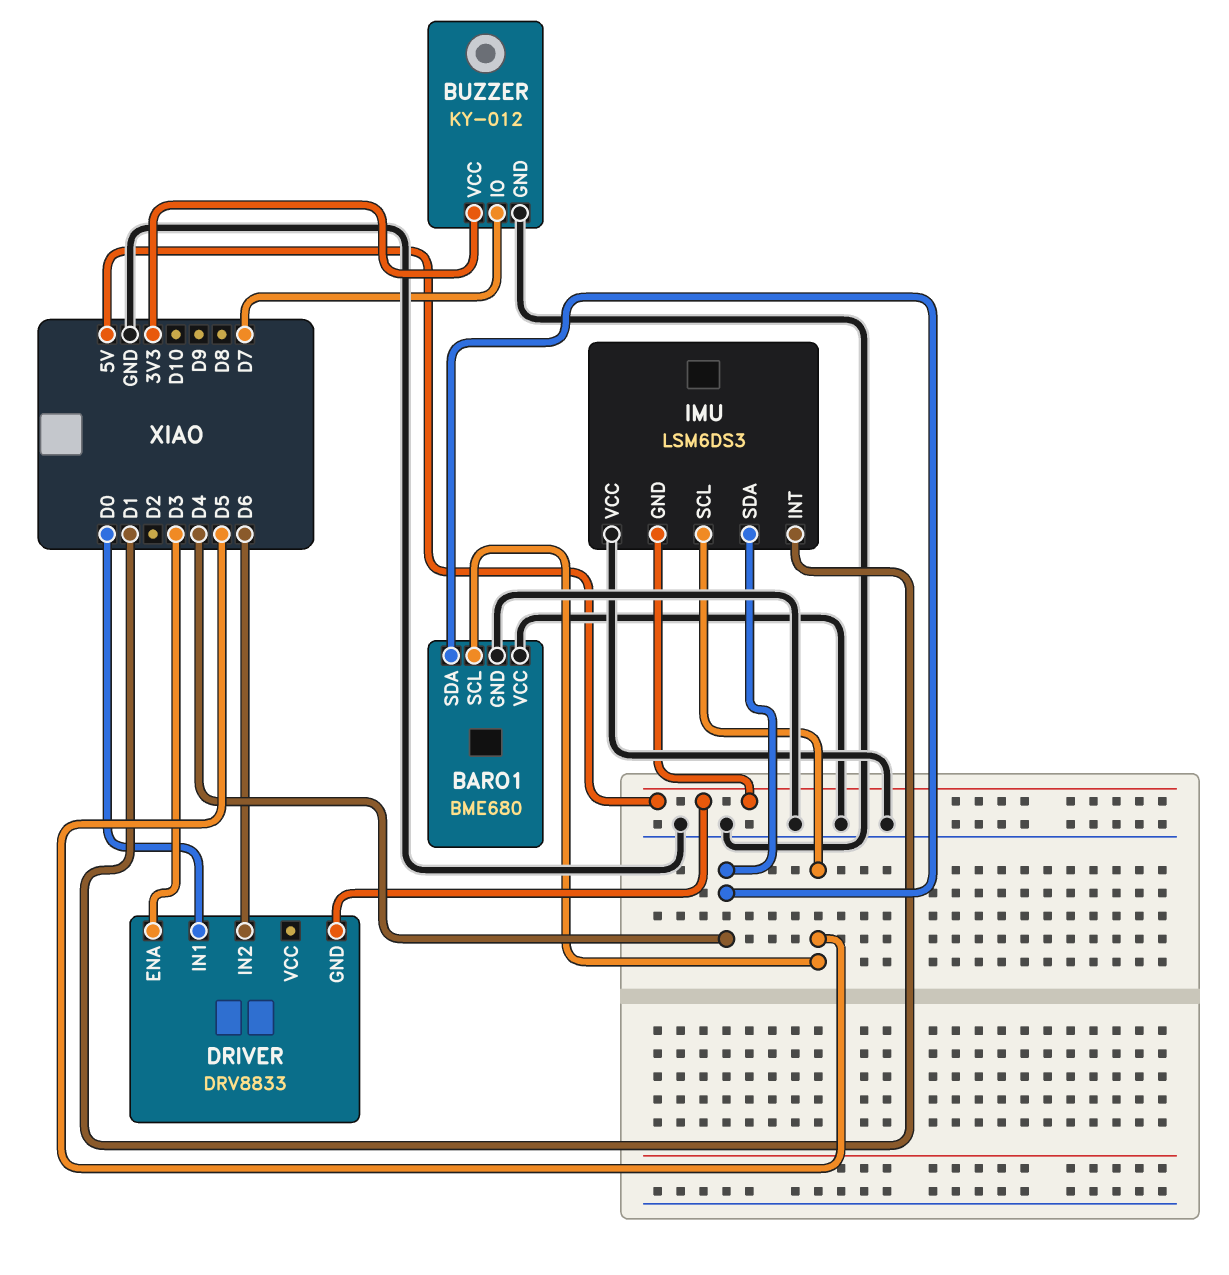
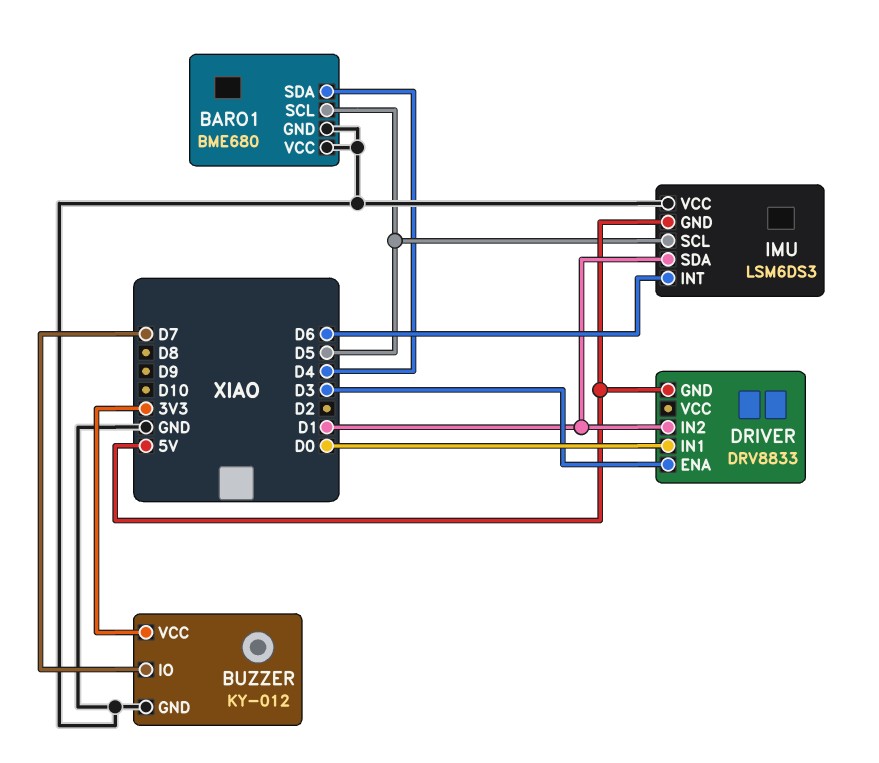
DRIVER pin IN2: D6 -> D1
IMU pin INT: D1 -> D6
IMU pin SDA: D4 -> D1

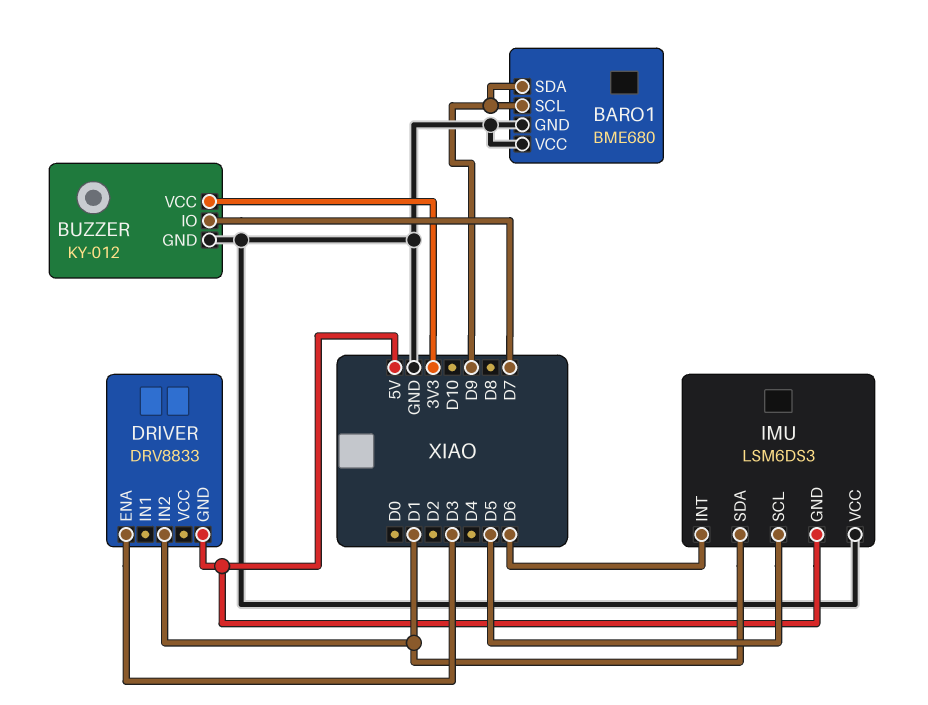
BARO1 pin SCL: D5 -> D9
BARO1 pin SDA: D4 -> D9
DRIVER pin IN1: D0 -> none

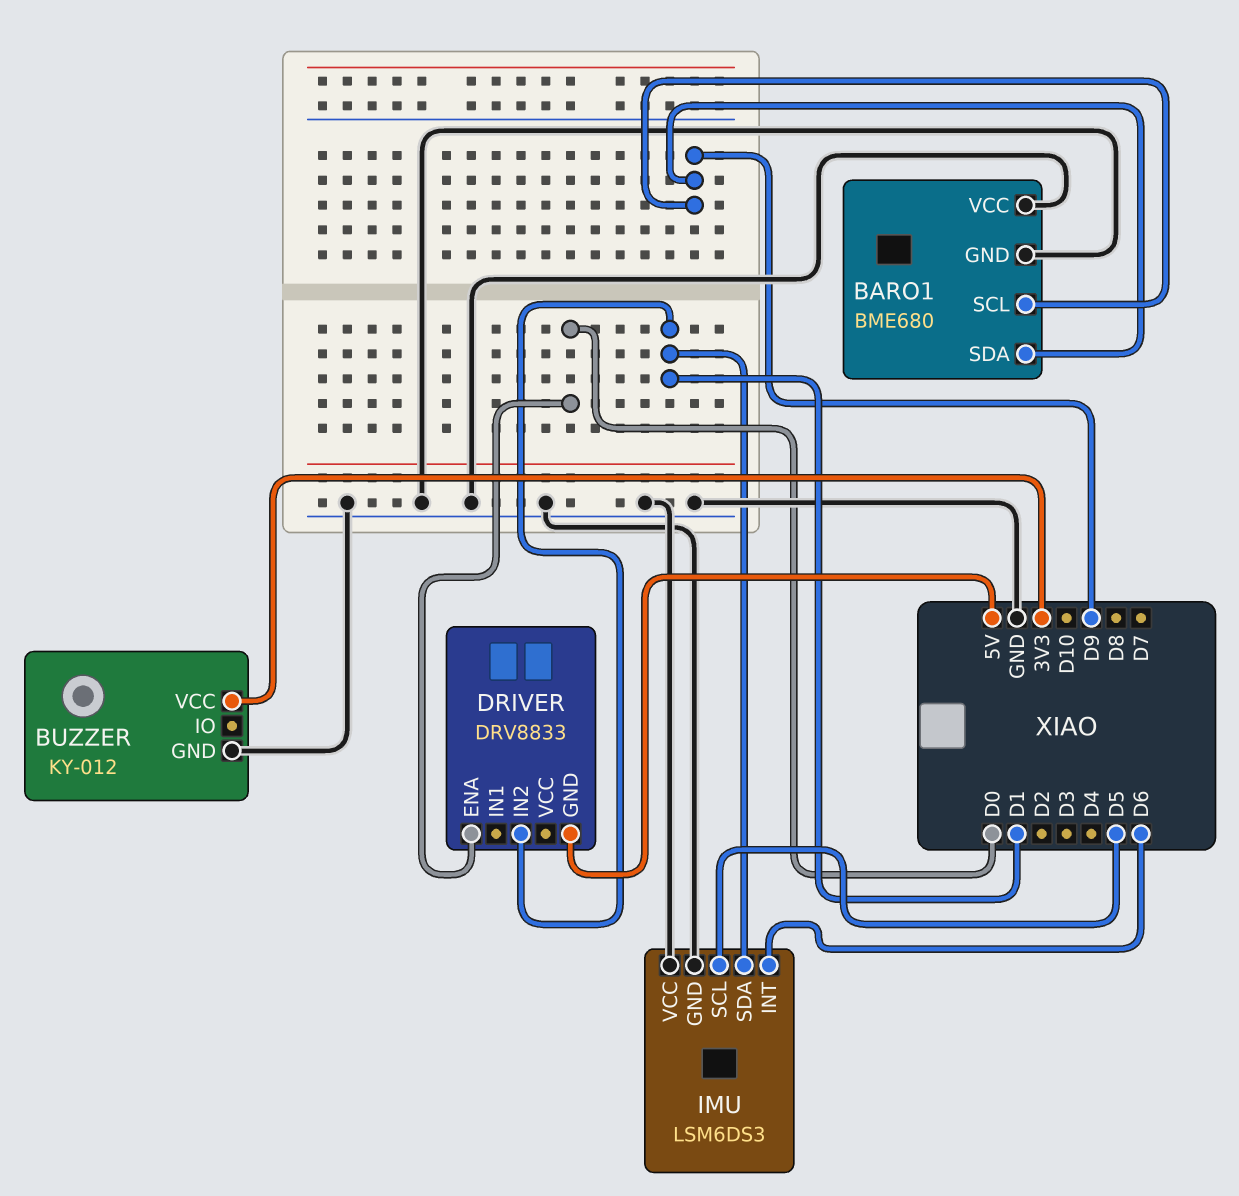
BUZZER pin IO: D7 -> none
DRIVER pin ENA: D3 -> D0
IMU pin GND: 5V -> GND

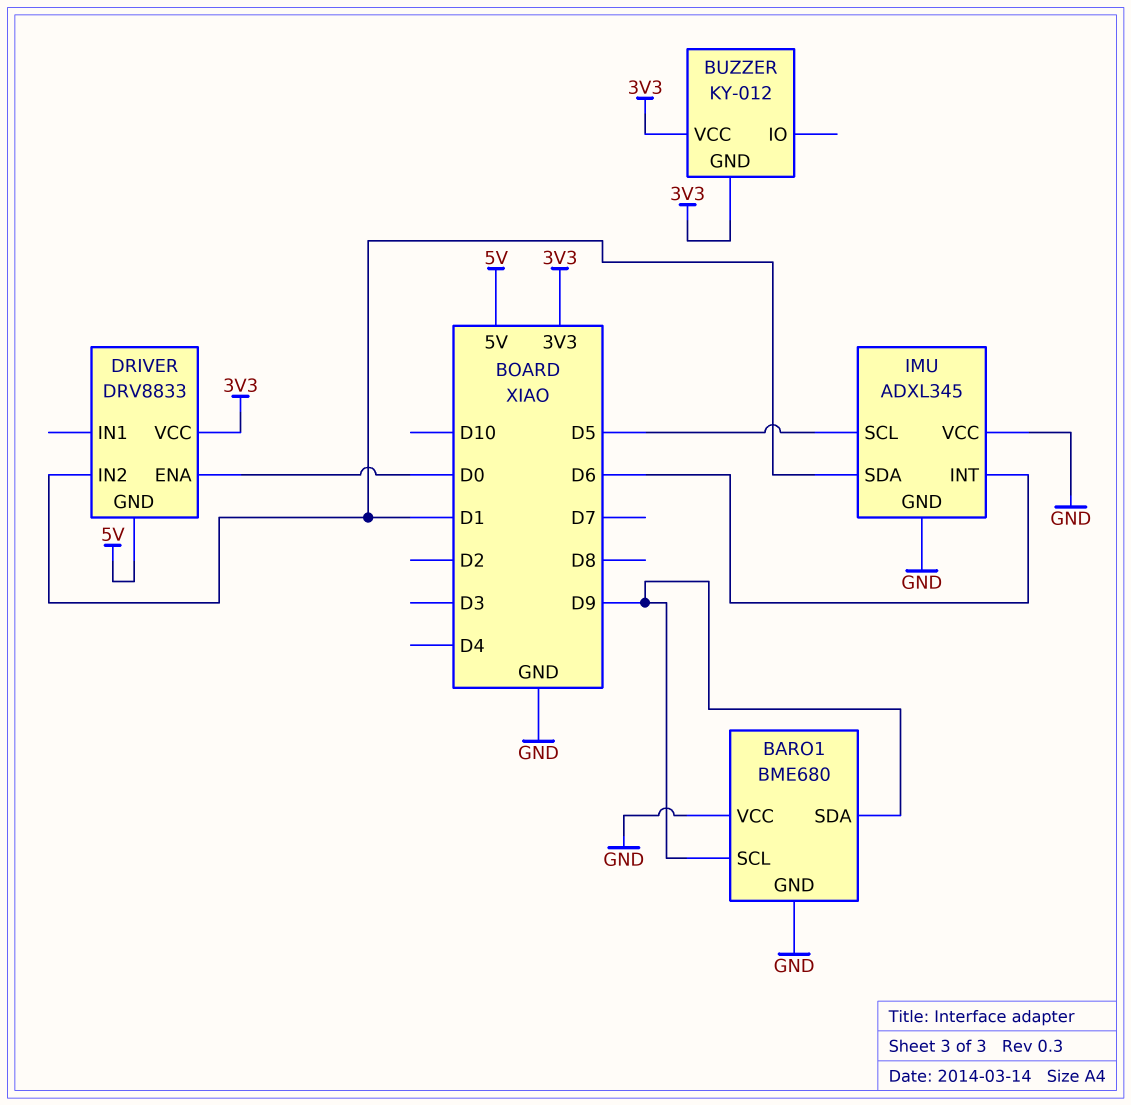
BUZZER pin GND: GND -> 3V3
DRIVER pin VCC: none -> 3V3
IMU: LSM6DS3 -> ADXL345

